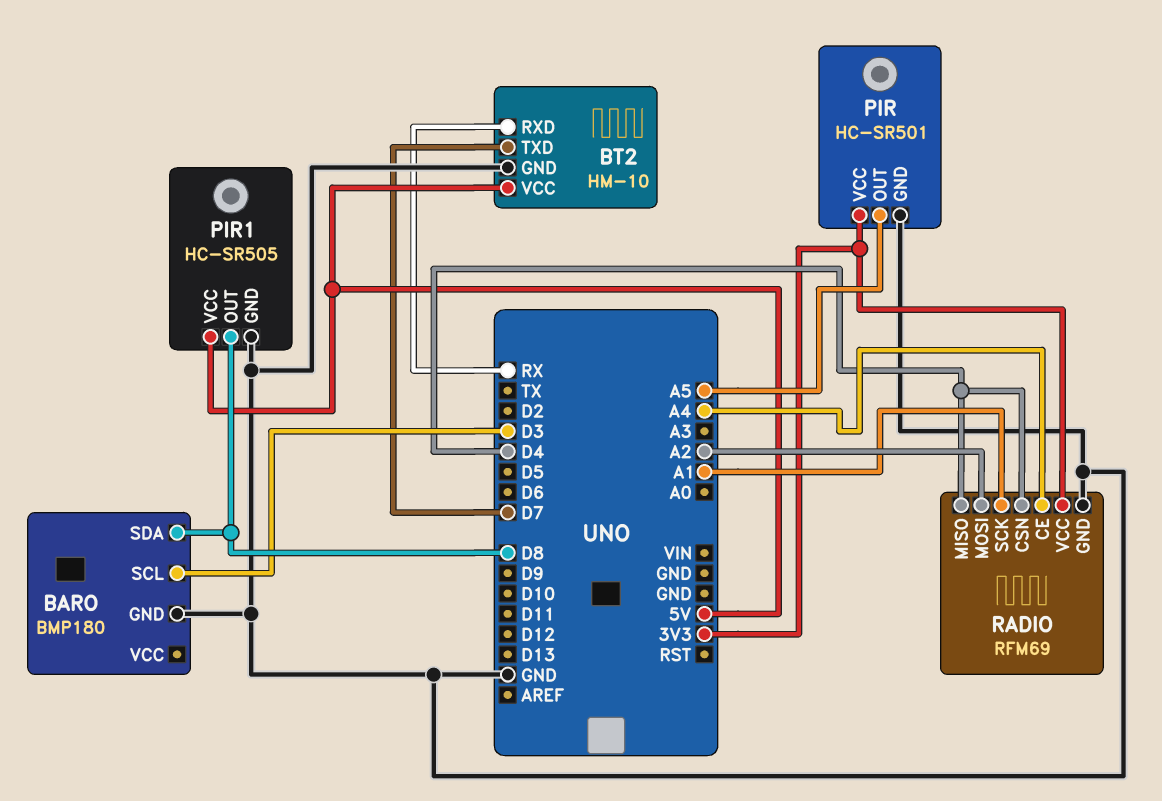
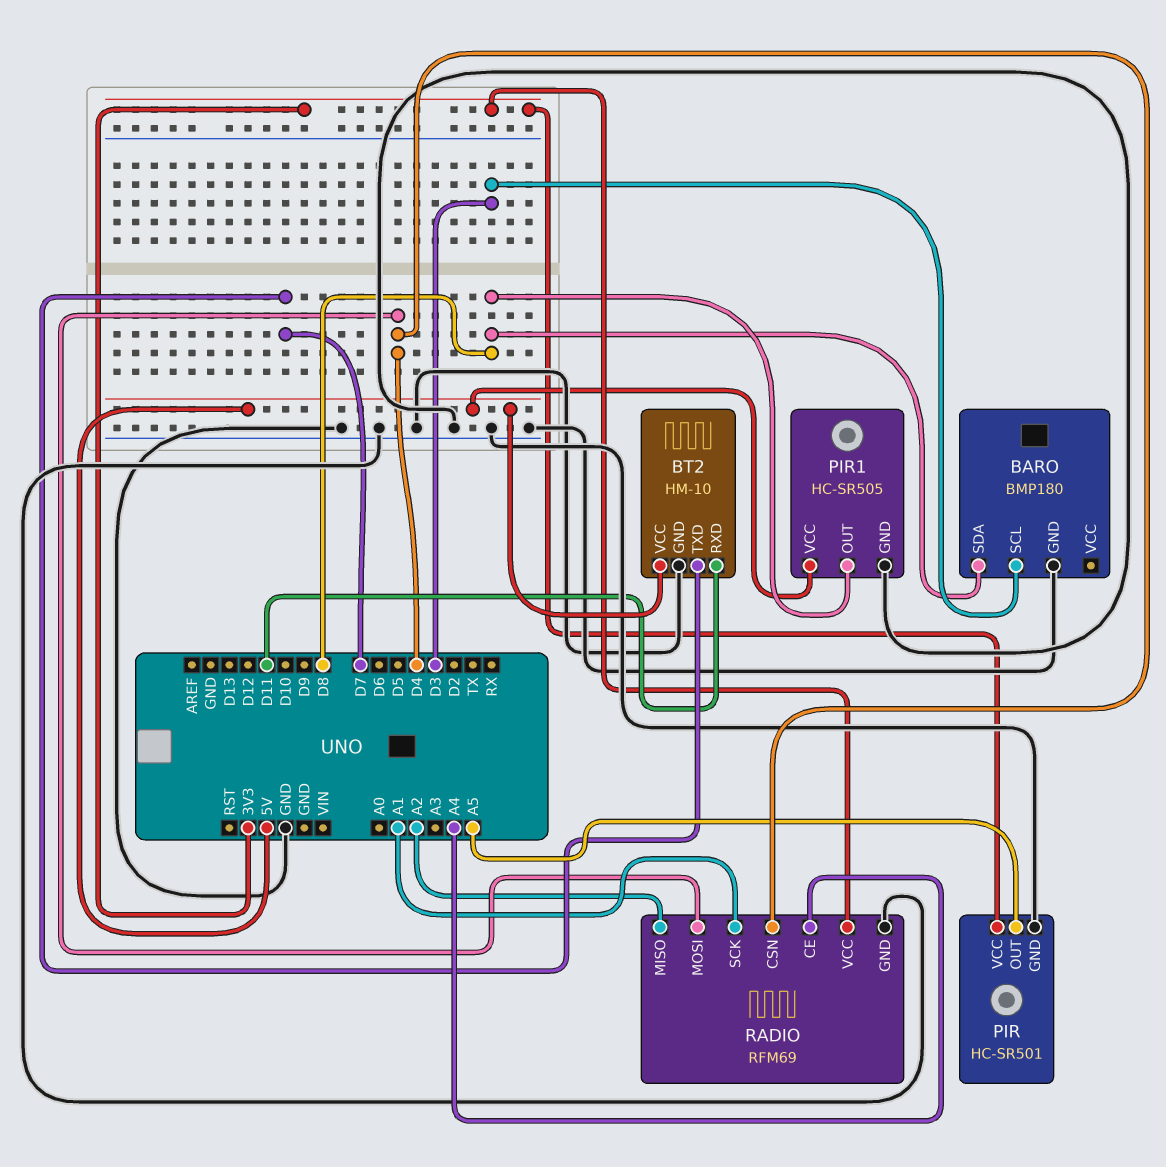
BT2 pin RXD: RX -> D11
RADIO pin MISO: D4 -> A2
RADIO pin MOSI: A2 -> D4

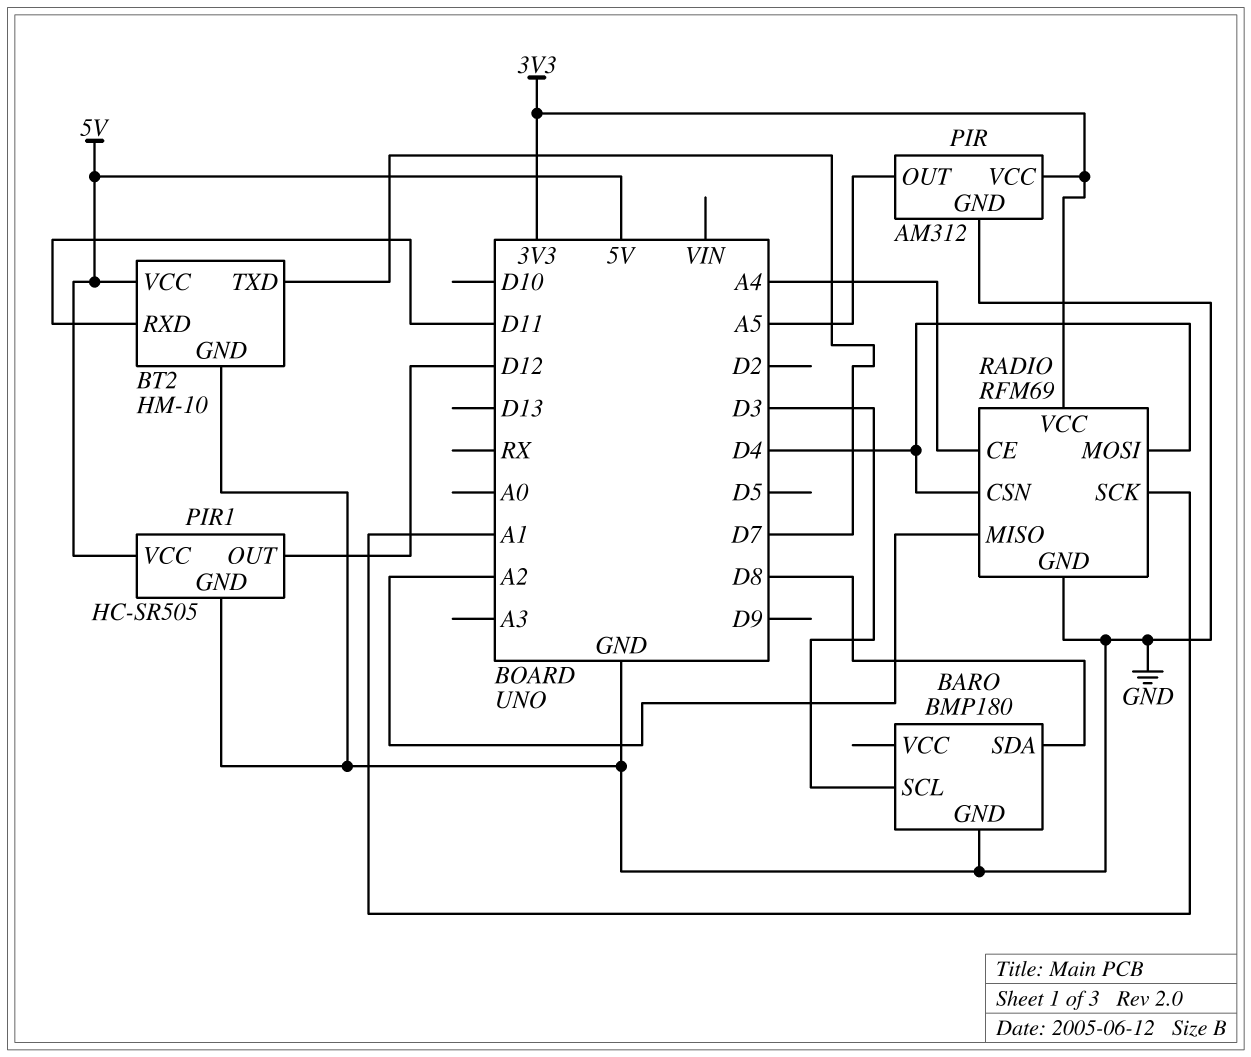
PIR: HC-SR501 -> AM312
PIR1 pin OUT: D8 -> D12

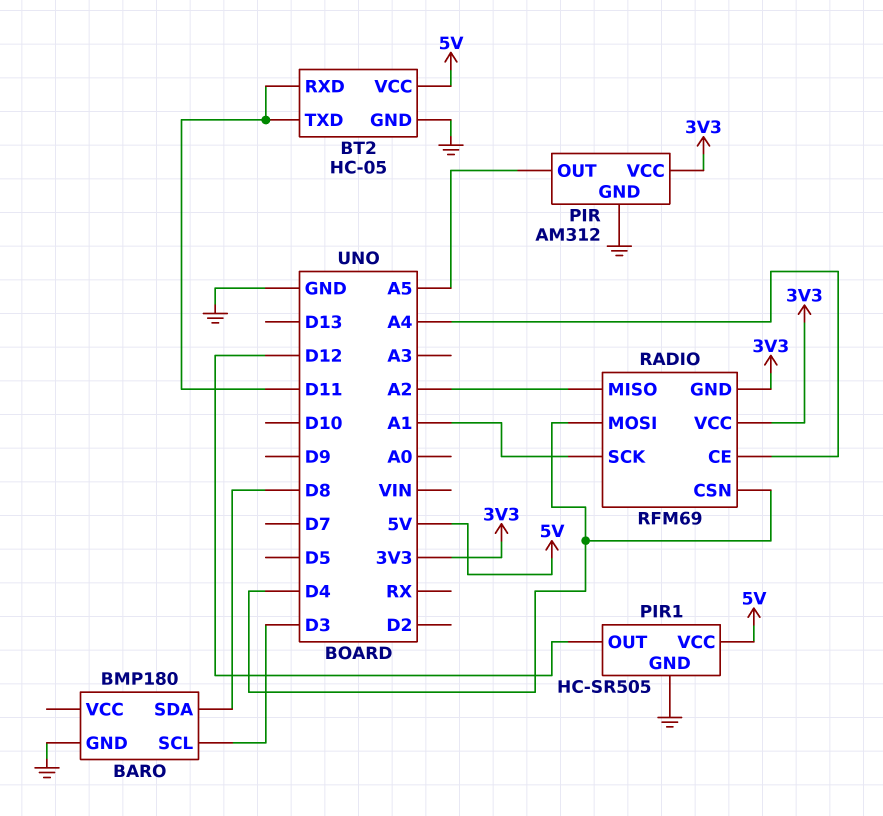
BT2: HM-10 -> HC-05
BT2 pin TXD: D7 -> D11
RADIO pin GND: GND -> 3V3

